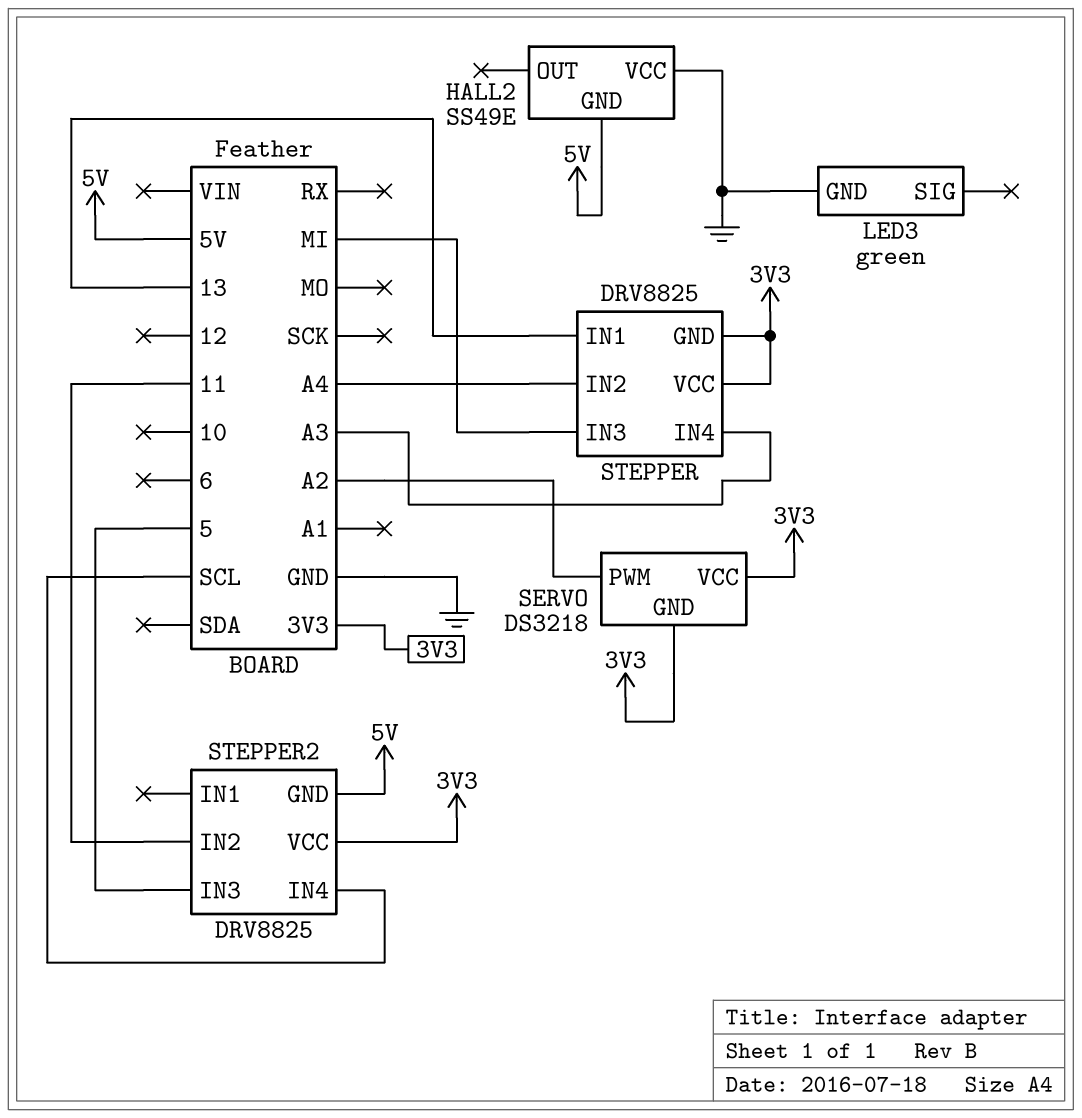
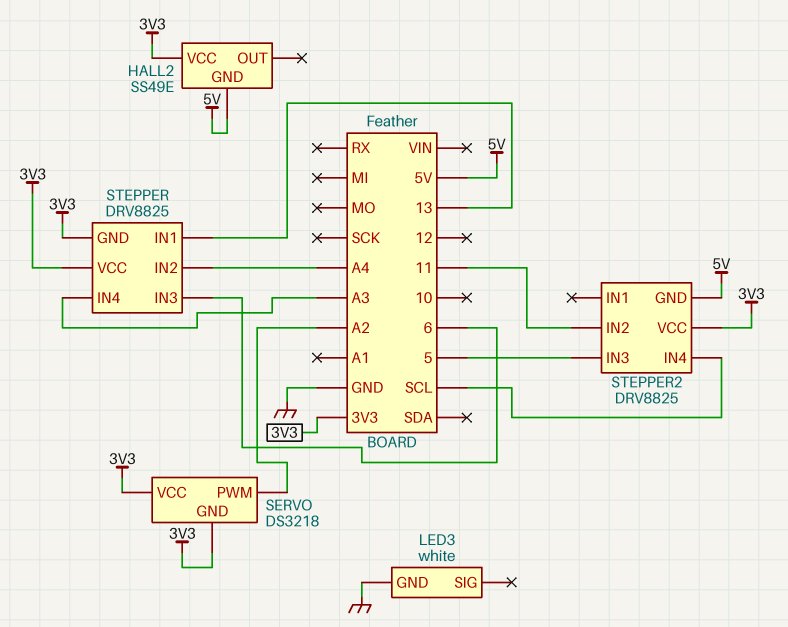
HALL2 pin VCC: GND -> 3V3
LED3: green -> white
STEPPER pin IN3: MI -> 6

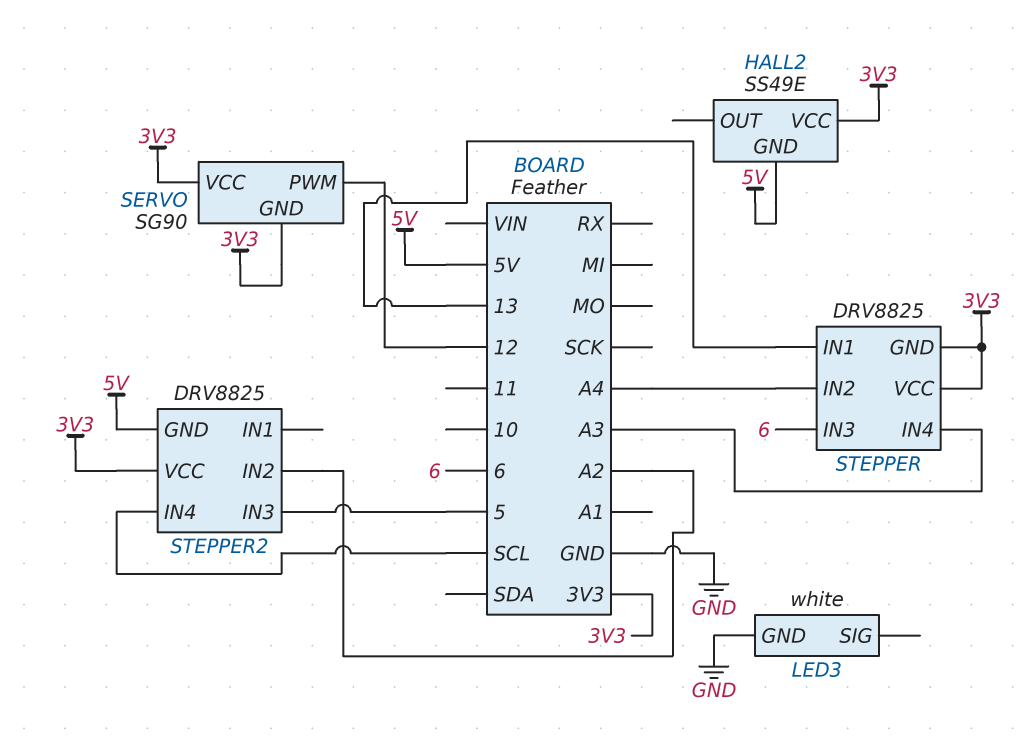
SERVO: DS3218 -> SG90
SERVO pin PWM: A2 -> 12
STEPPER2 pin IN2: 11 -> A2

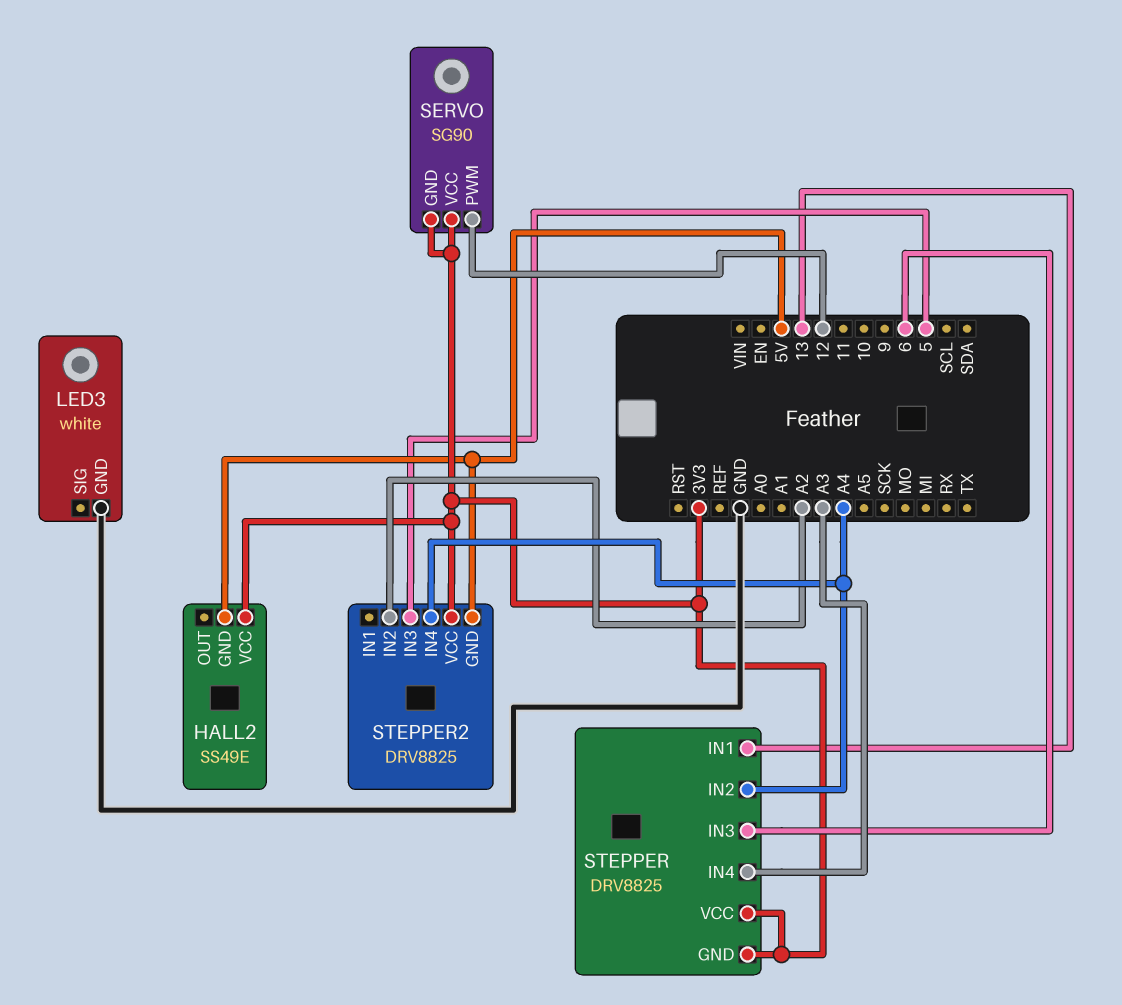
STEPPER2 pin IN4: SCL -> A4

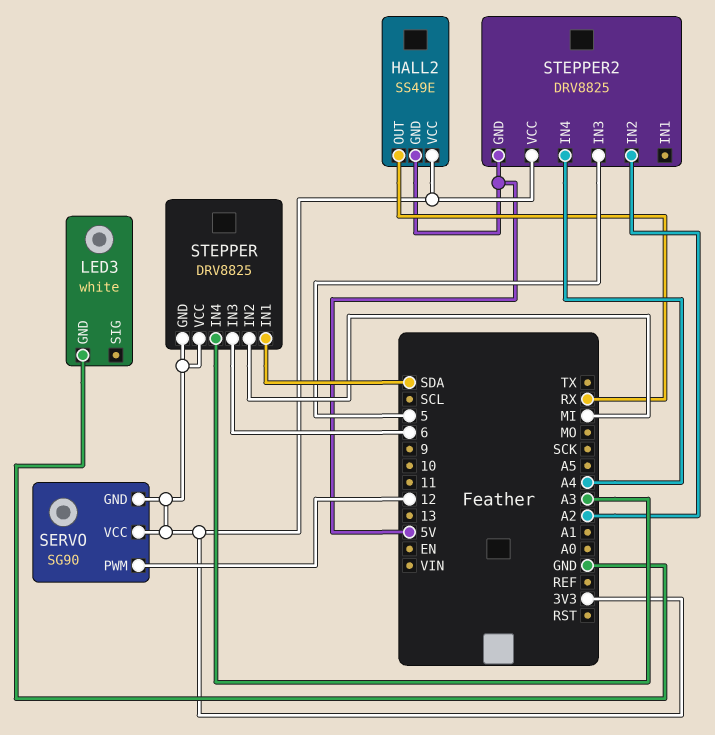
HALL2 pin OUT: none -> RX
STEPPER pin IN1: 13 -> SDA
STEPPER pin IN2: A4 -> MI

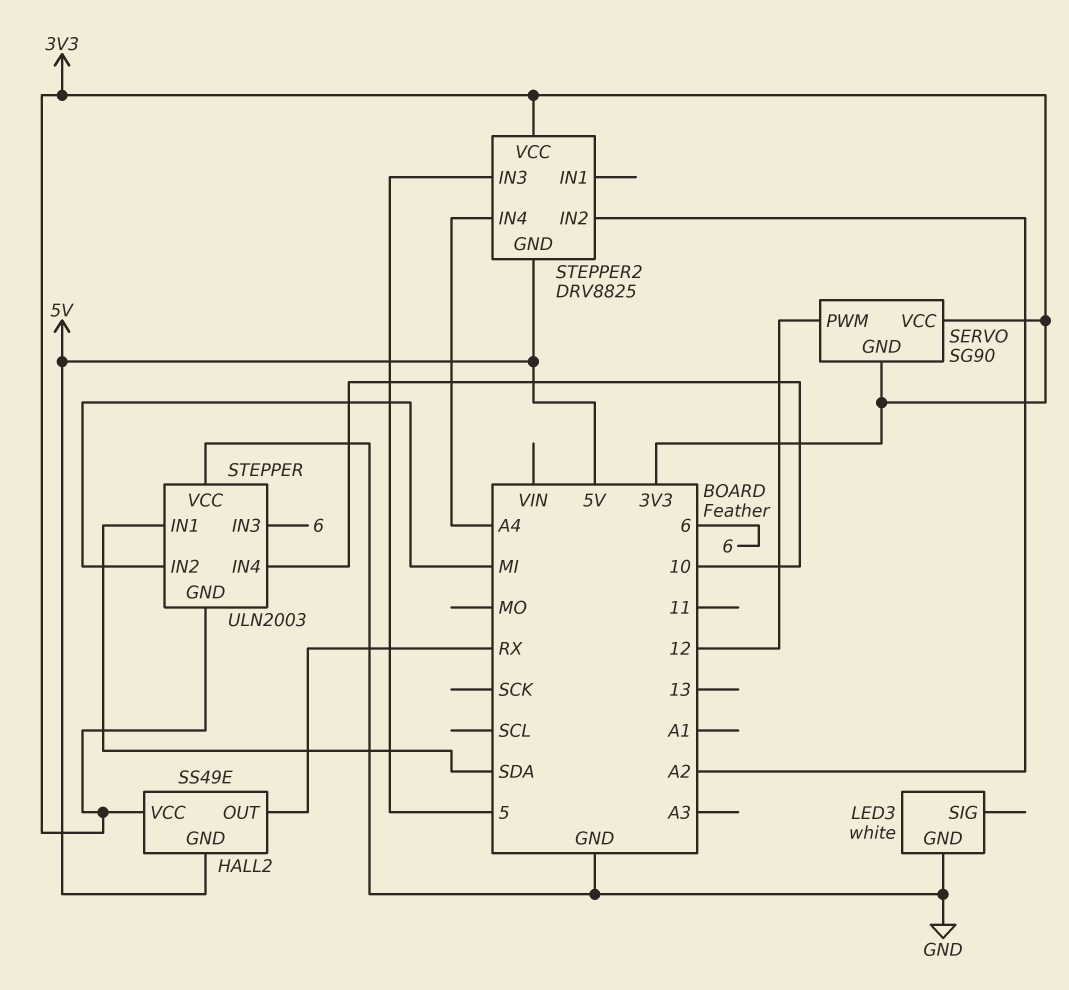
STEPPER: DRV8825 -> ULN2003
STEPPER pin IN4: A3 -> 10
STEPPER pin VCC: 3V3 -> GND

